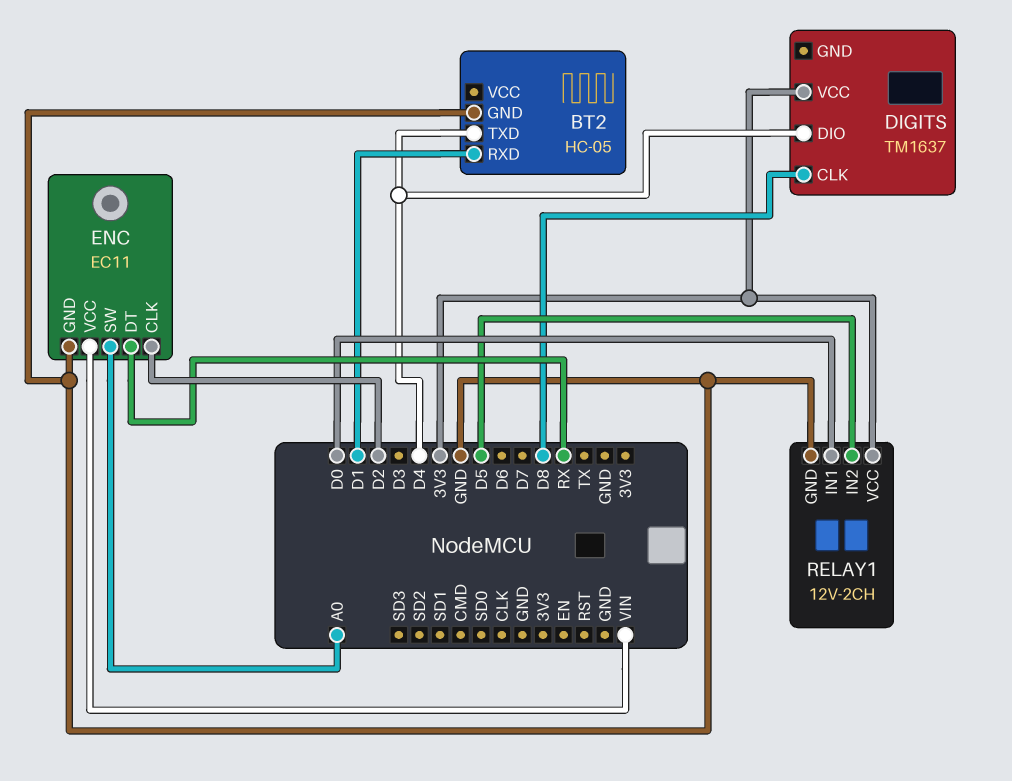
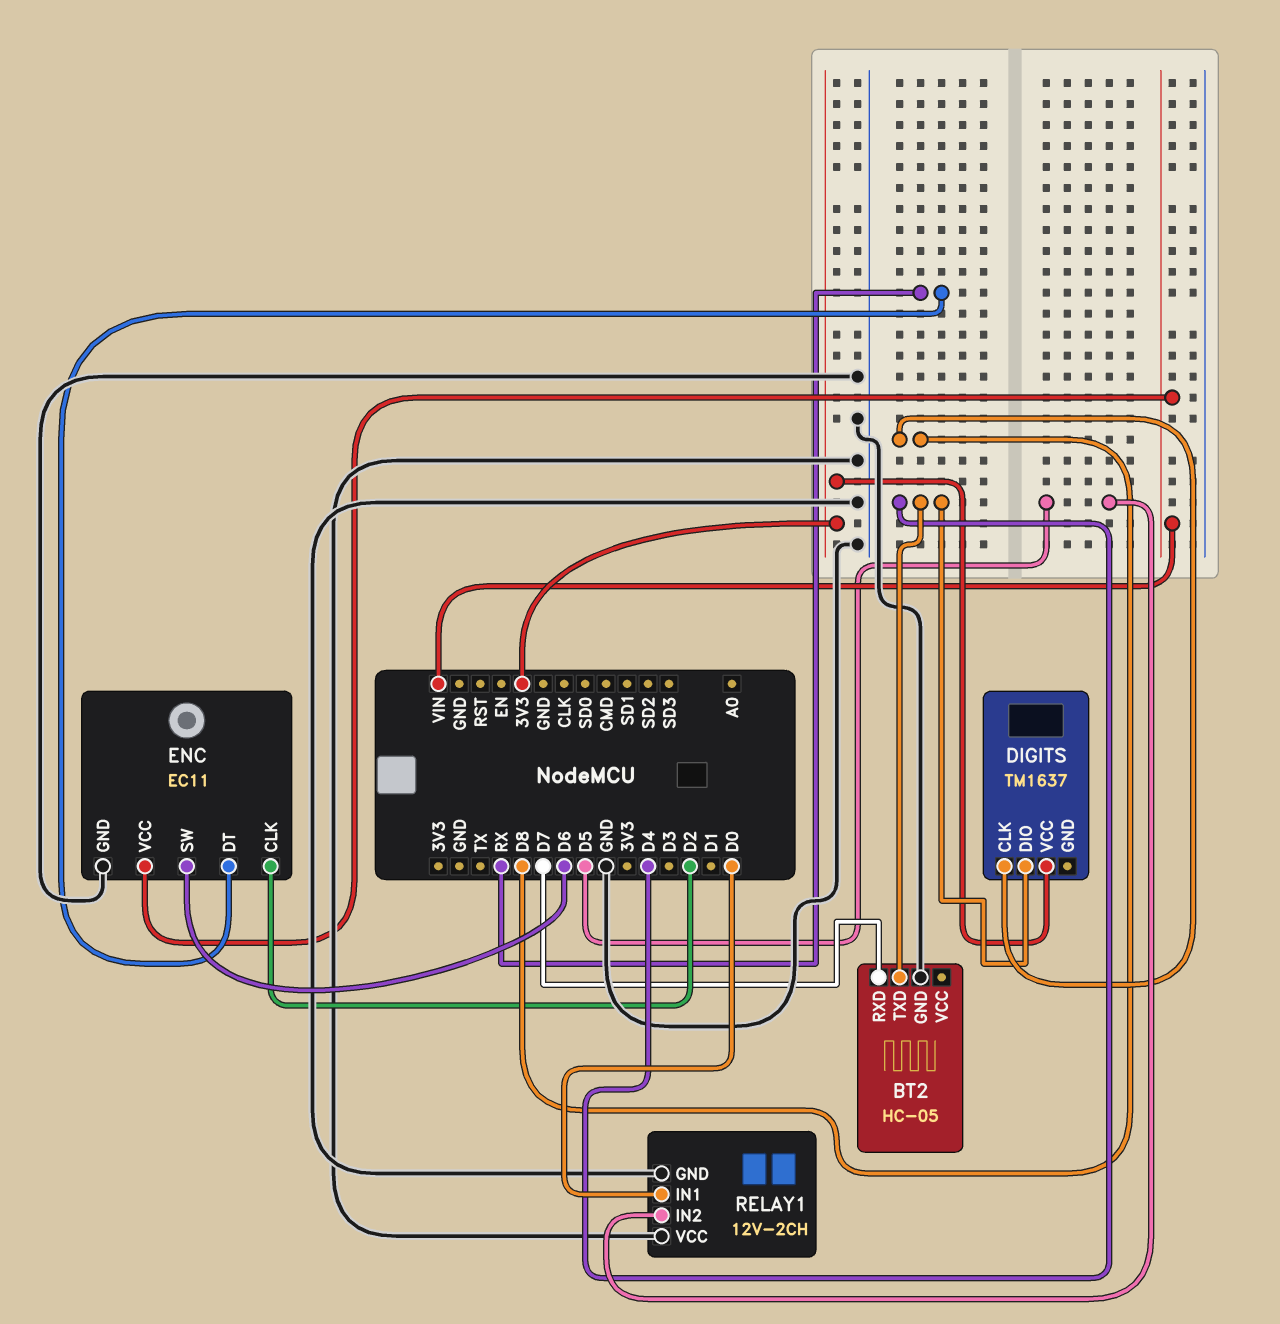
BT2 pin RXD: D1 -> D7
ENC pin SW: A0 -> D6
RELAY1 pin VCC: 3V3 -> GND

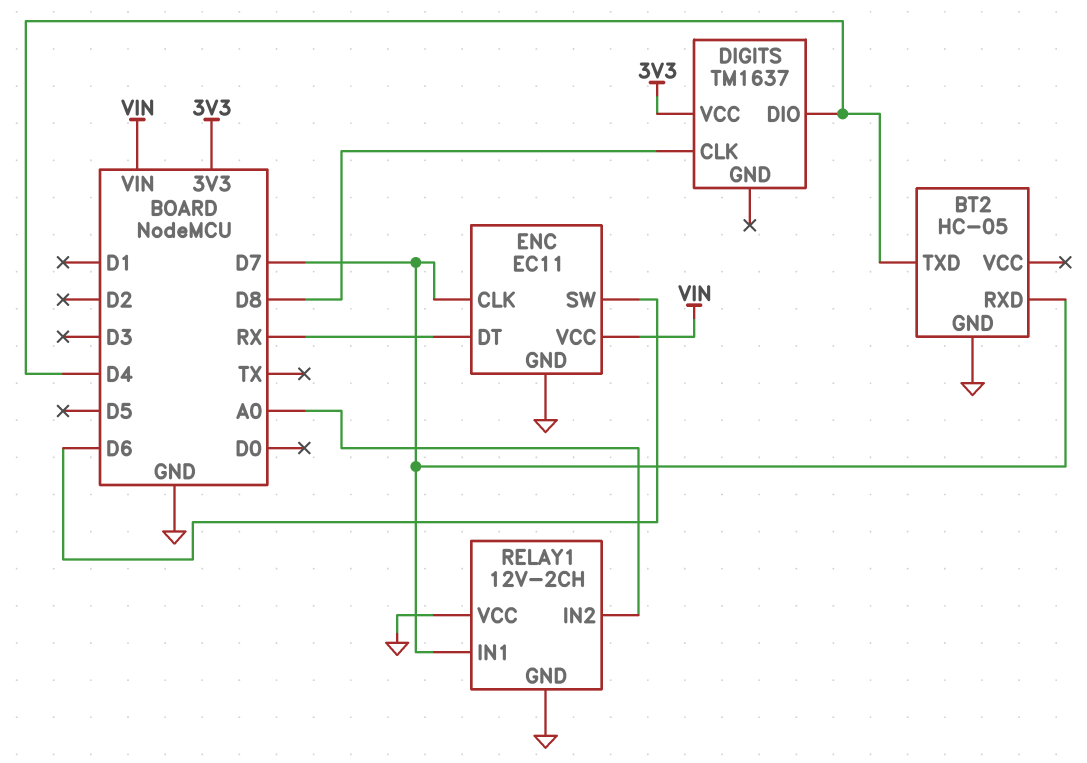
ENC pin CLK: D2 -> D7
RELAY1 pin IN1: D0 -> D7
RELAY1 pin IN2: D5 -> A0

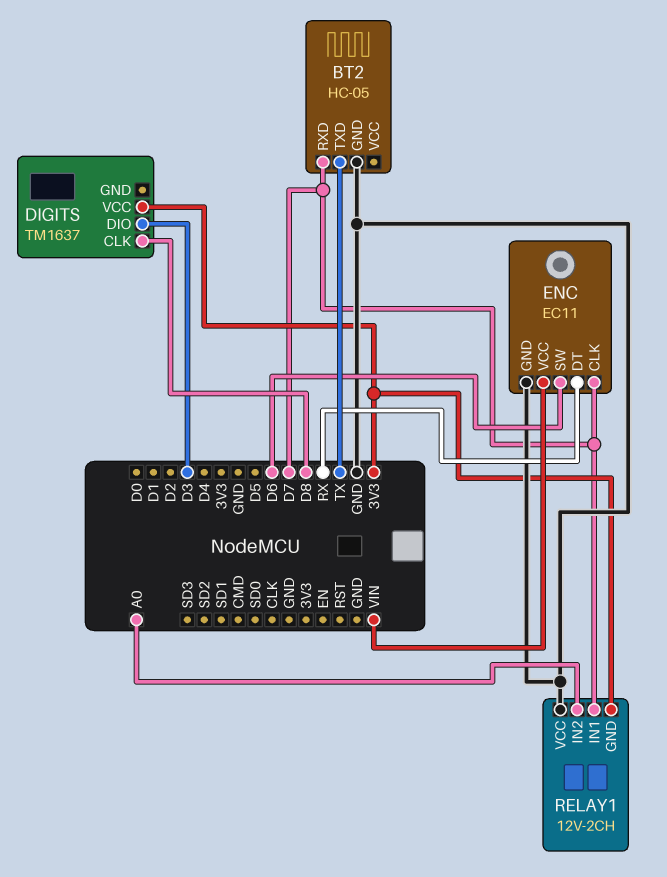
BT2 pin TXD: D4 -> TX
DIGITS pin DIO: D4 -> D3
RELAY1 pin GND: GND -> 3V3

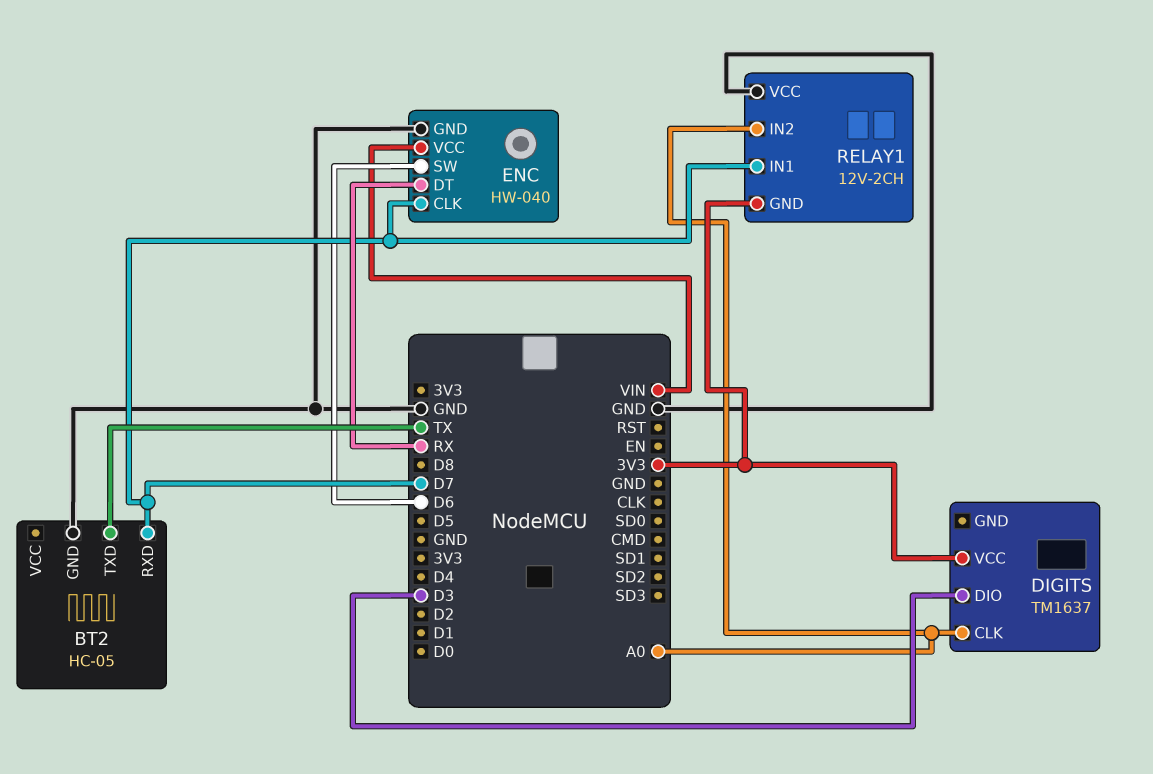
DIGITS pin CLK: D8 -> A0
ENC: EC11 -> HW-040

